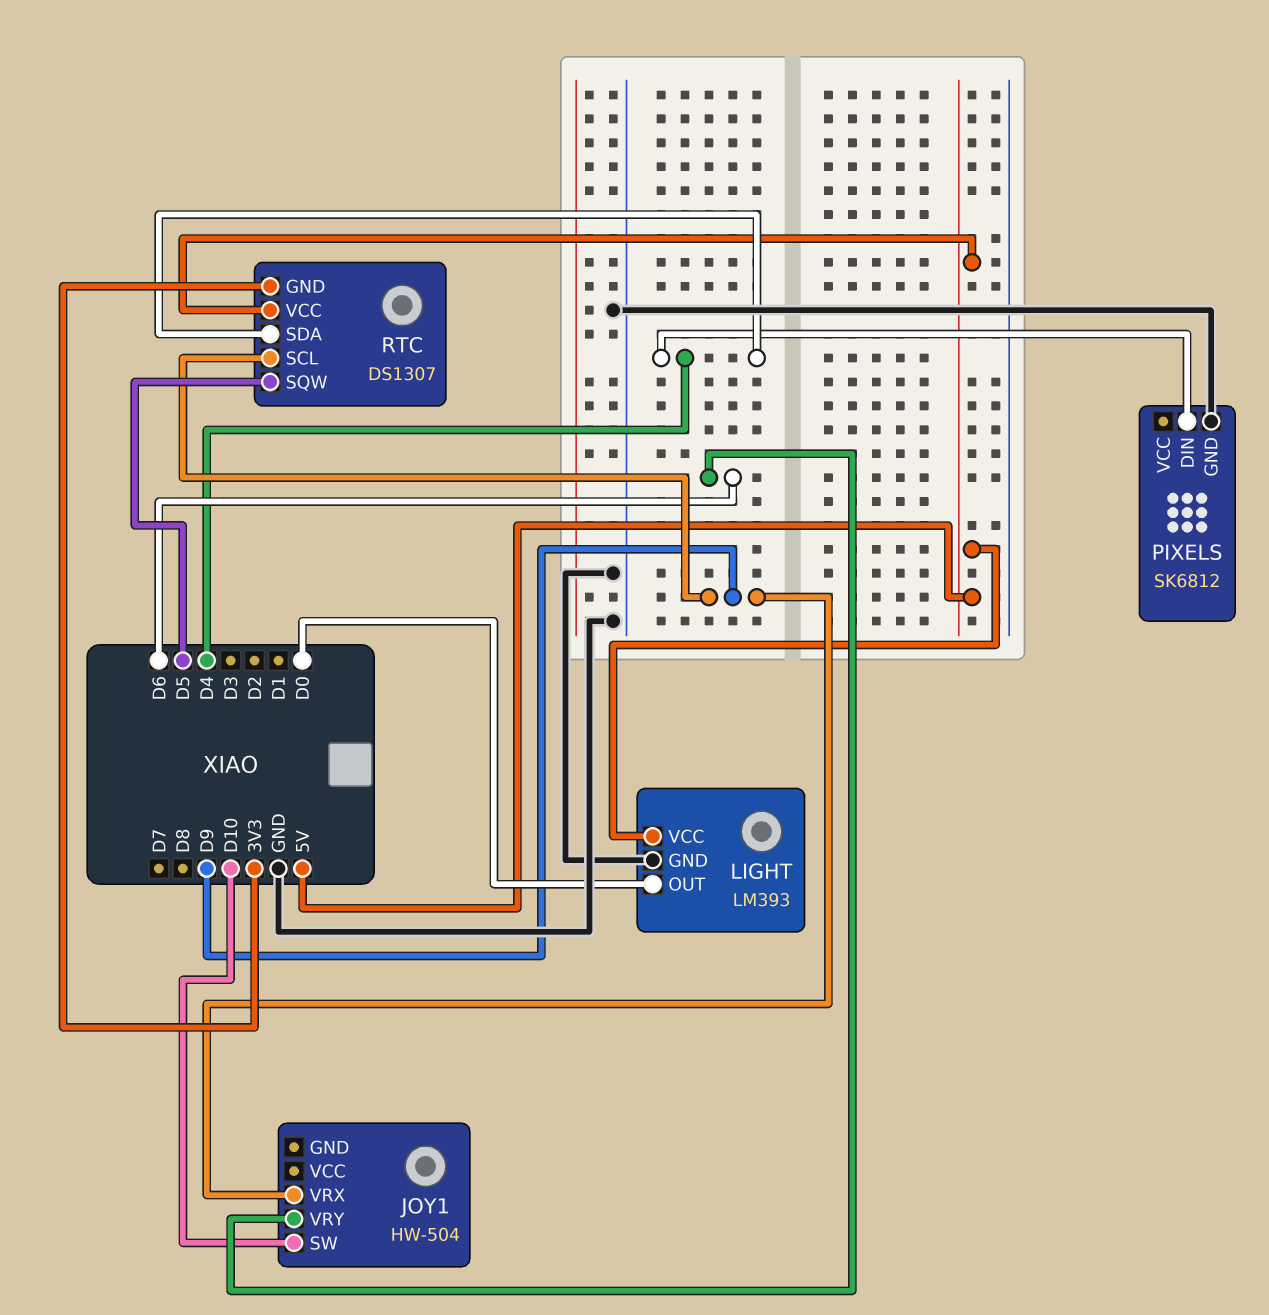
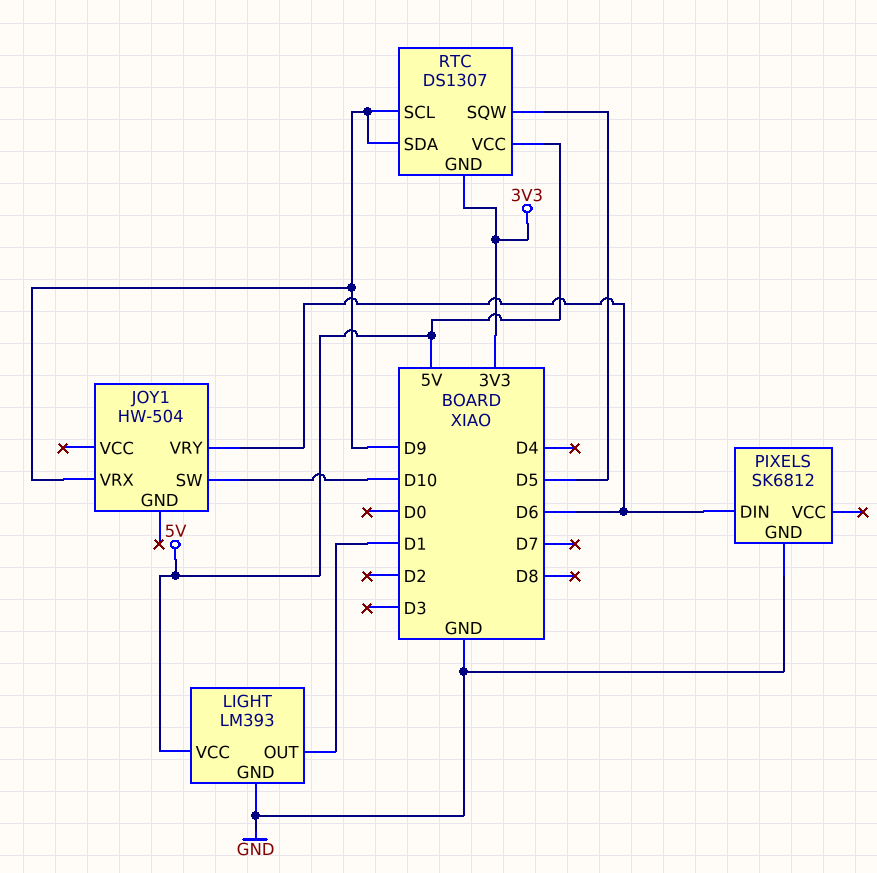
LIGHT pin OUT: D0 -> D1
PIXELS pin DIN: D4 -> D6
RTC pin SDA: D4 -> D9

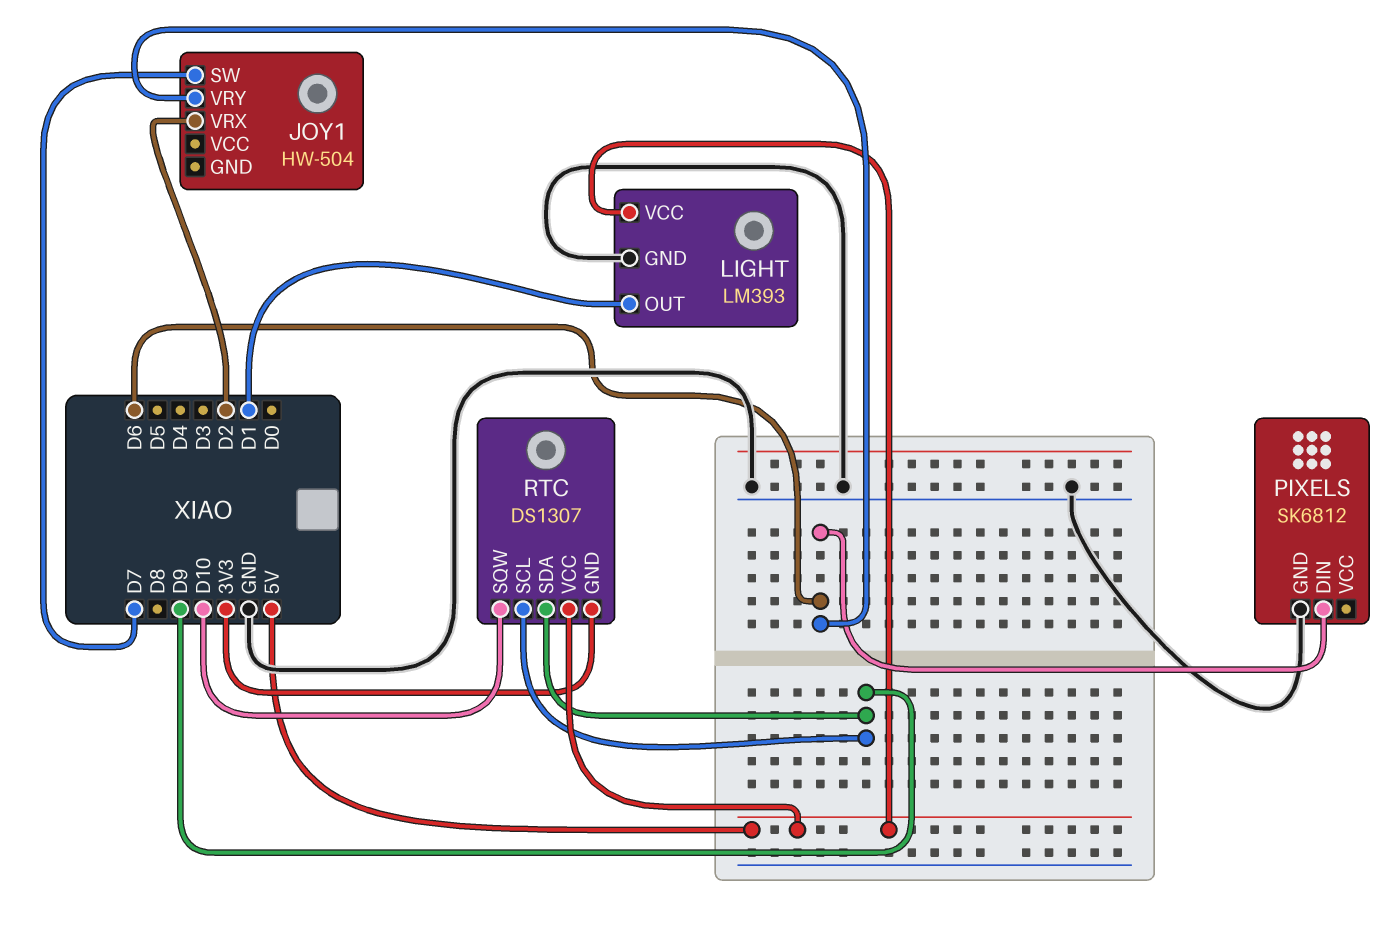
JOY1 pin SW: D10 -> D7
JOY1 pin VRX: D9 -> D2
RTC pin SQW: D5 -> D10

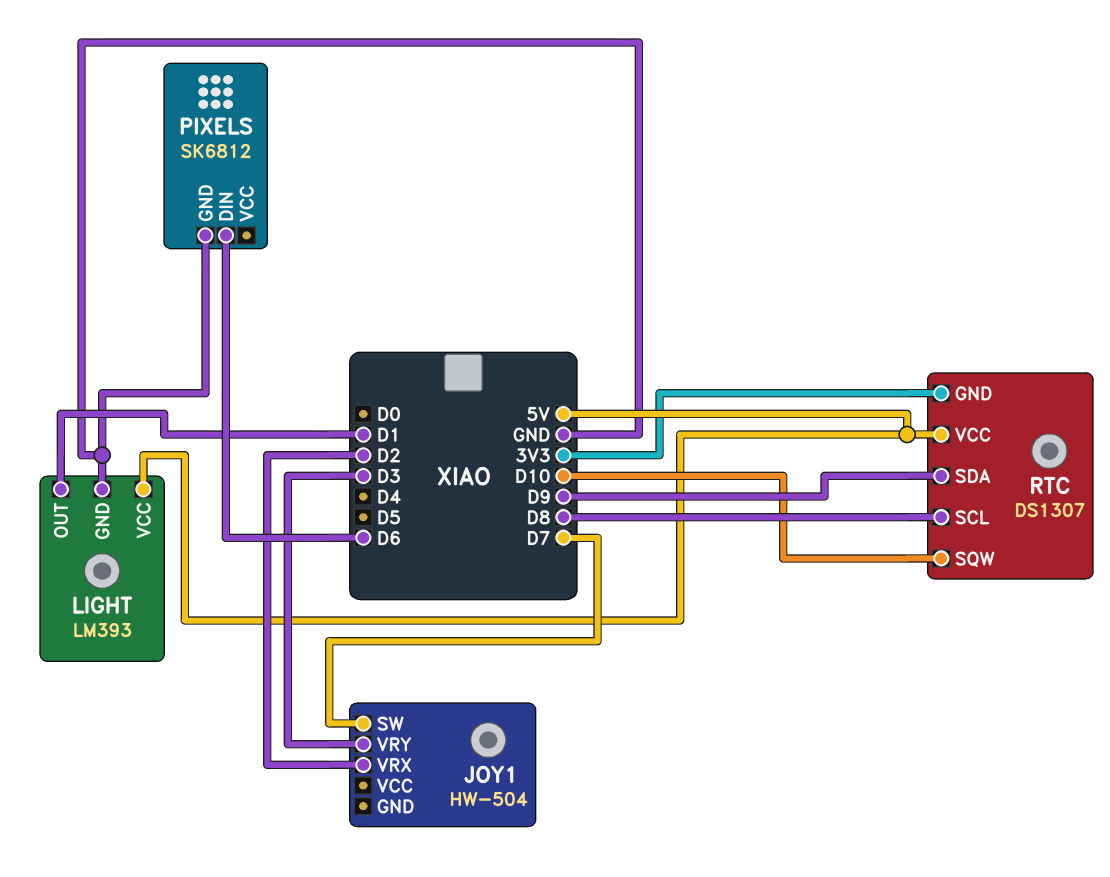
JOY1 pin VRY: D6 -> D3
RTC pin SCL: D9 -> D8

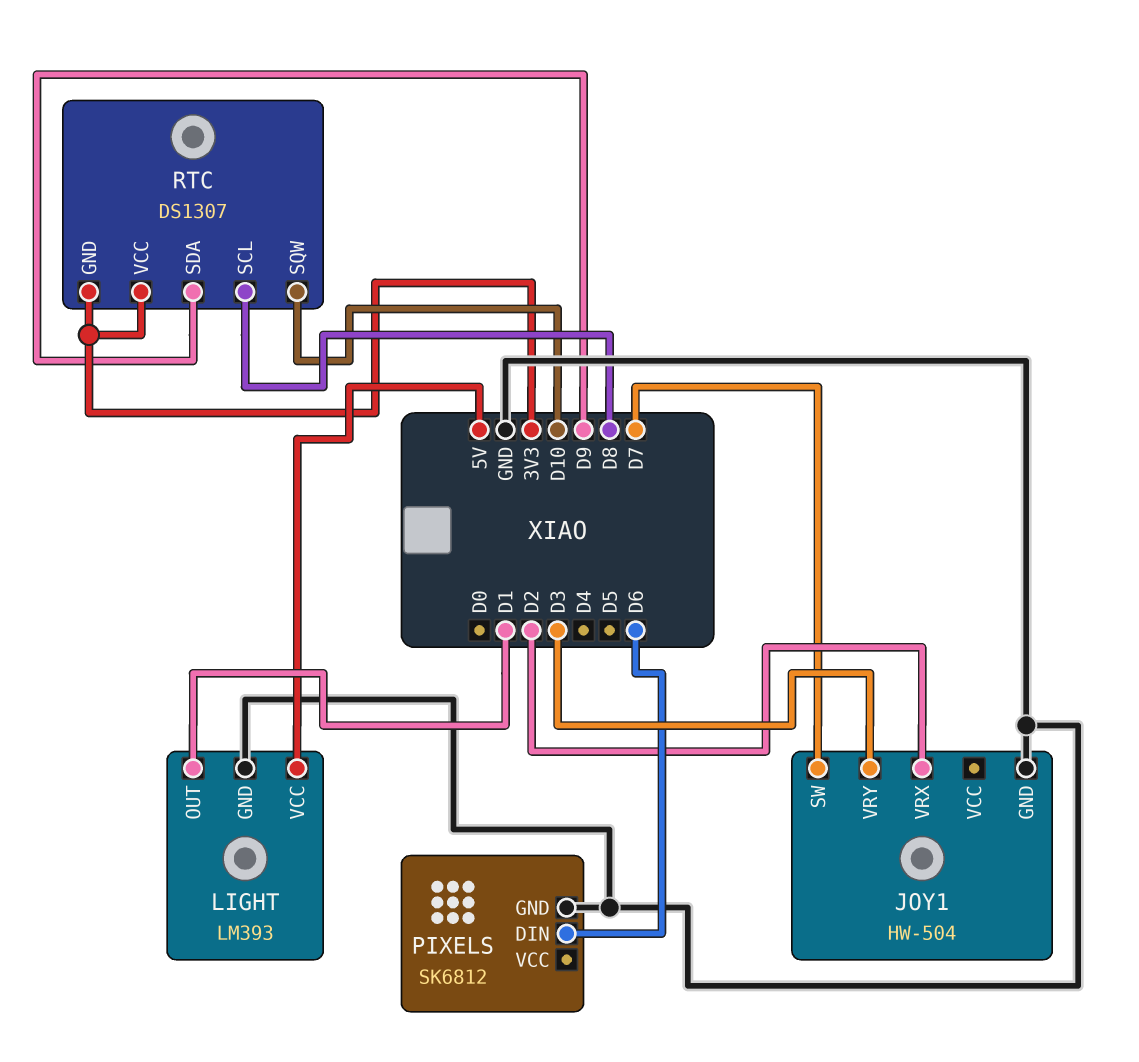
JOY1 pin GND: none -> GND
RTC pin VCC: 5V -> 3V3

